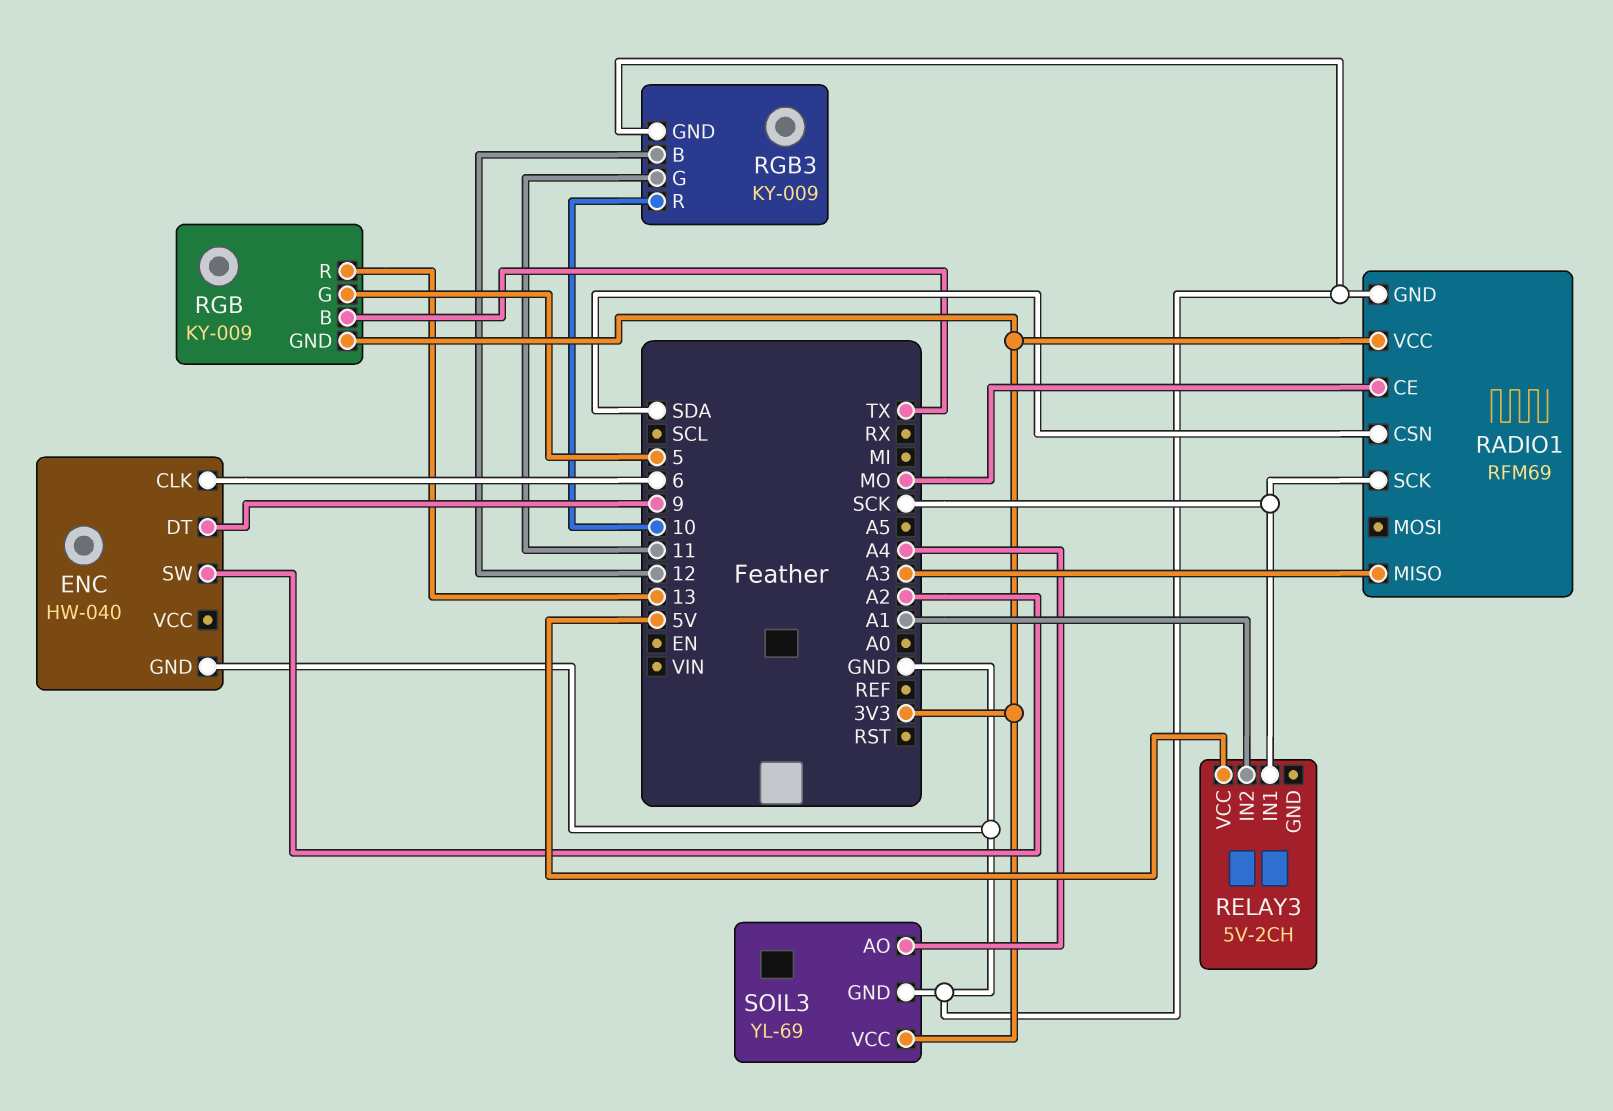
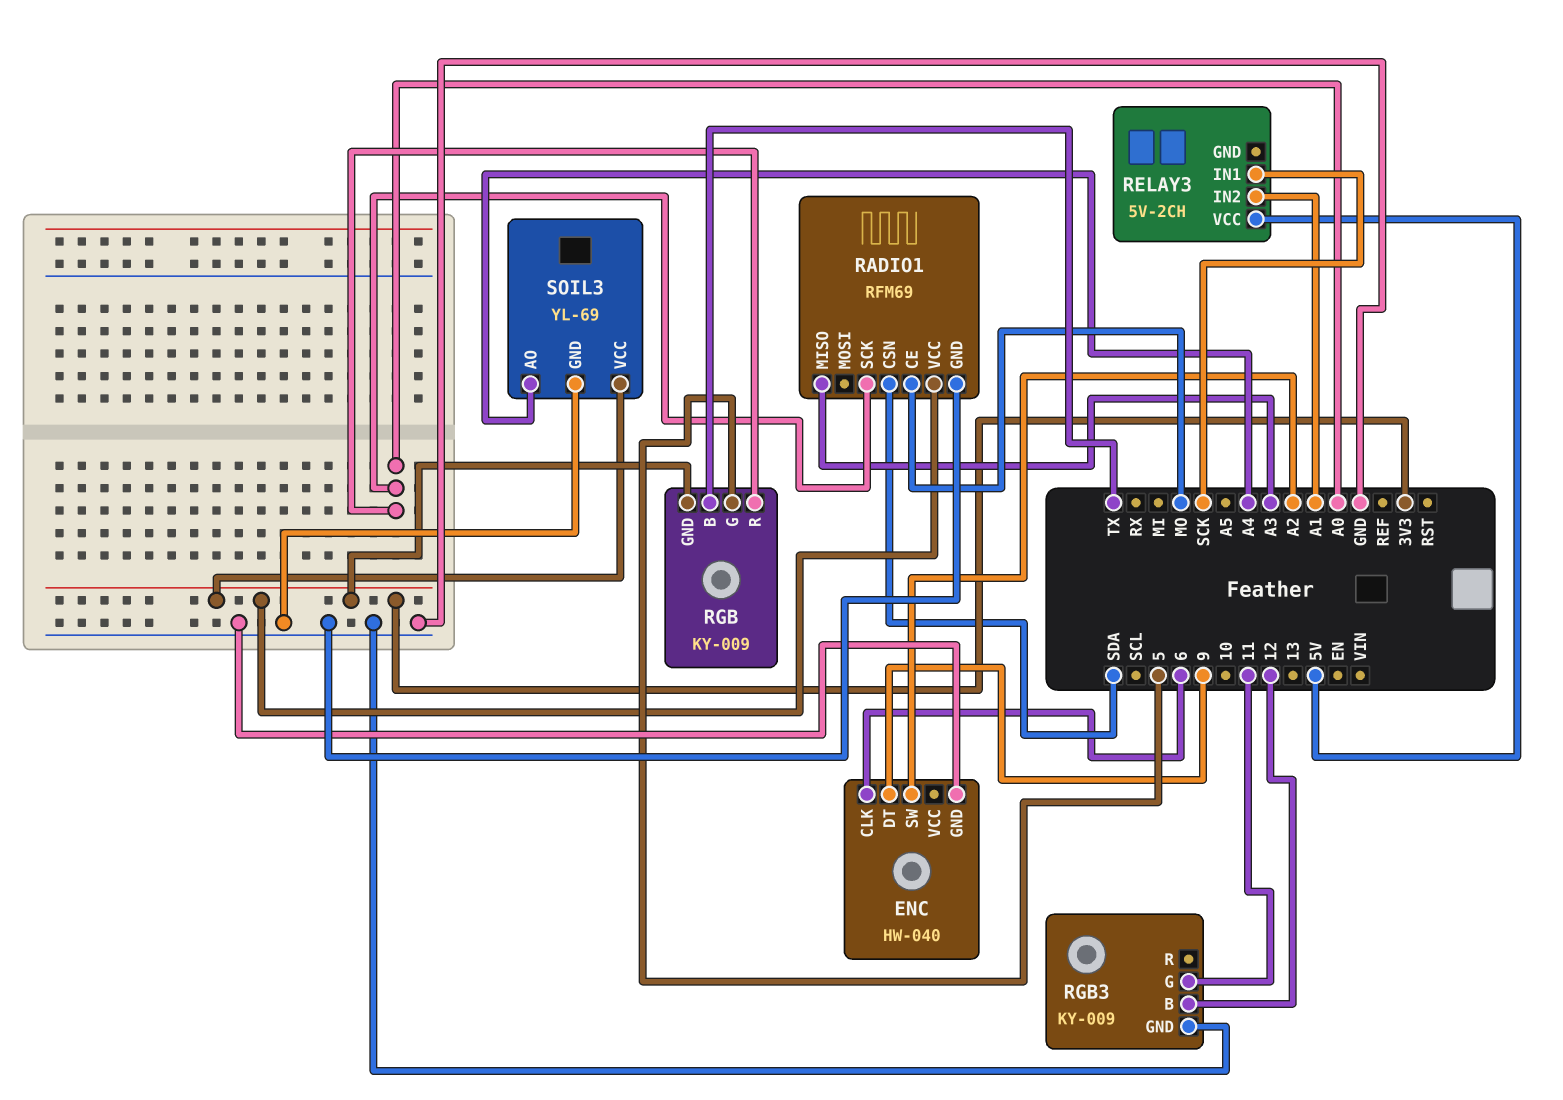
RADIO1 pin SCK: SCK -> A0
RGB pin R: 13 -> A0
RGB3 pin R: 10 -> none

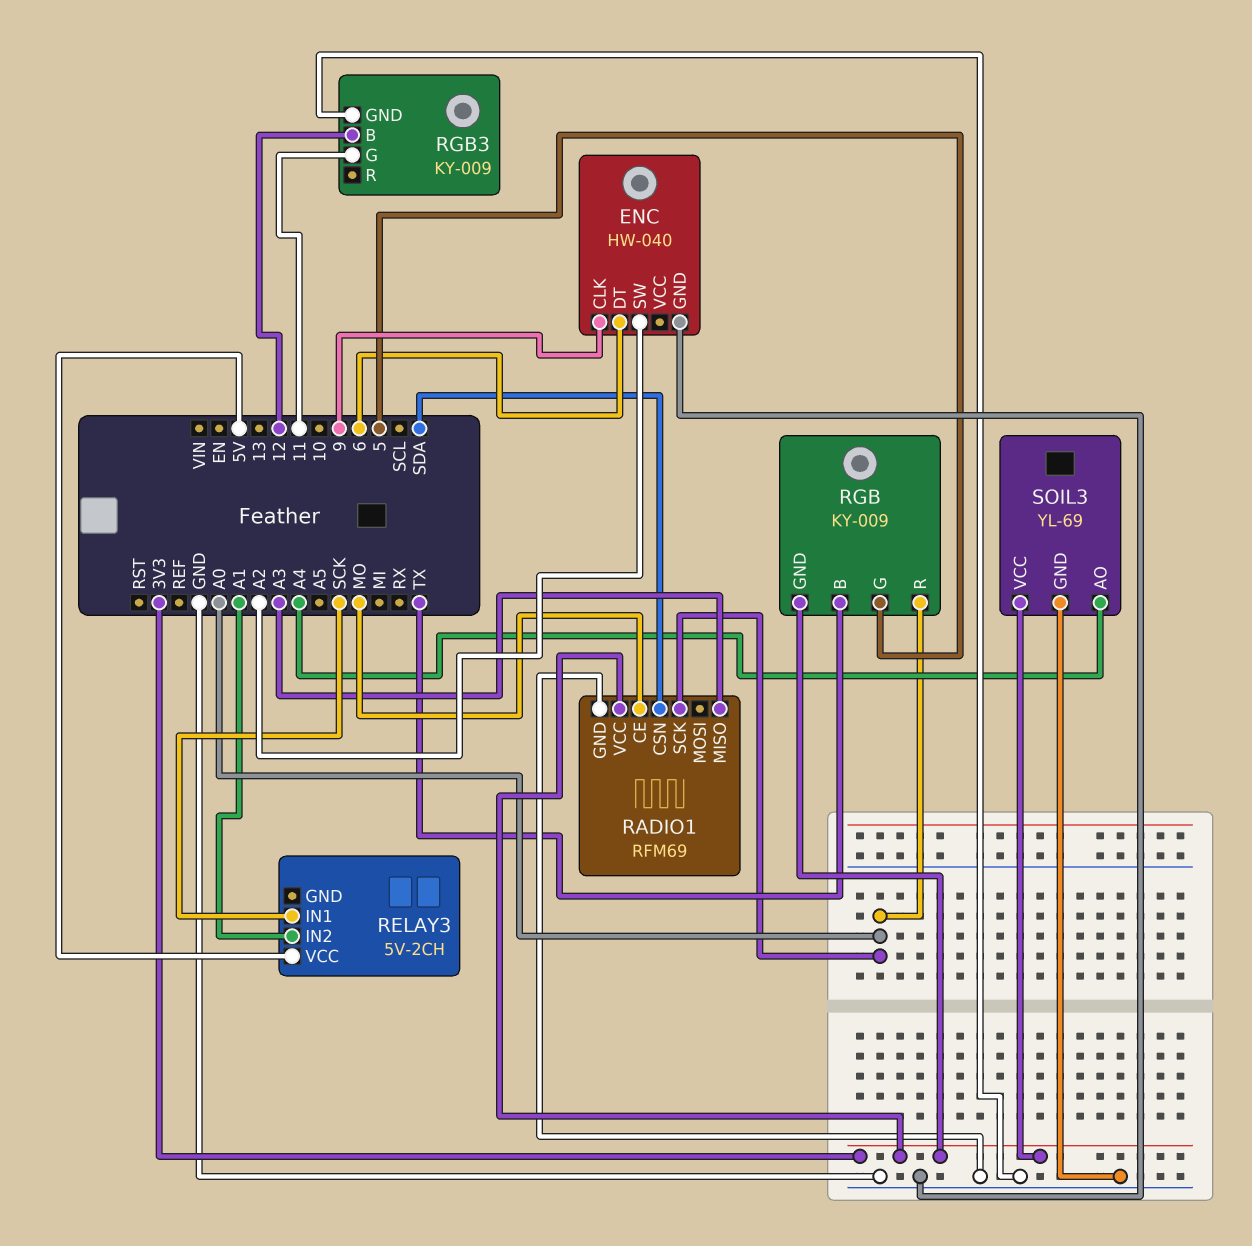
ENC pin CLK: 6 -> 9
ENC pin DT: 9 -> 6

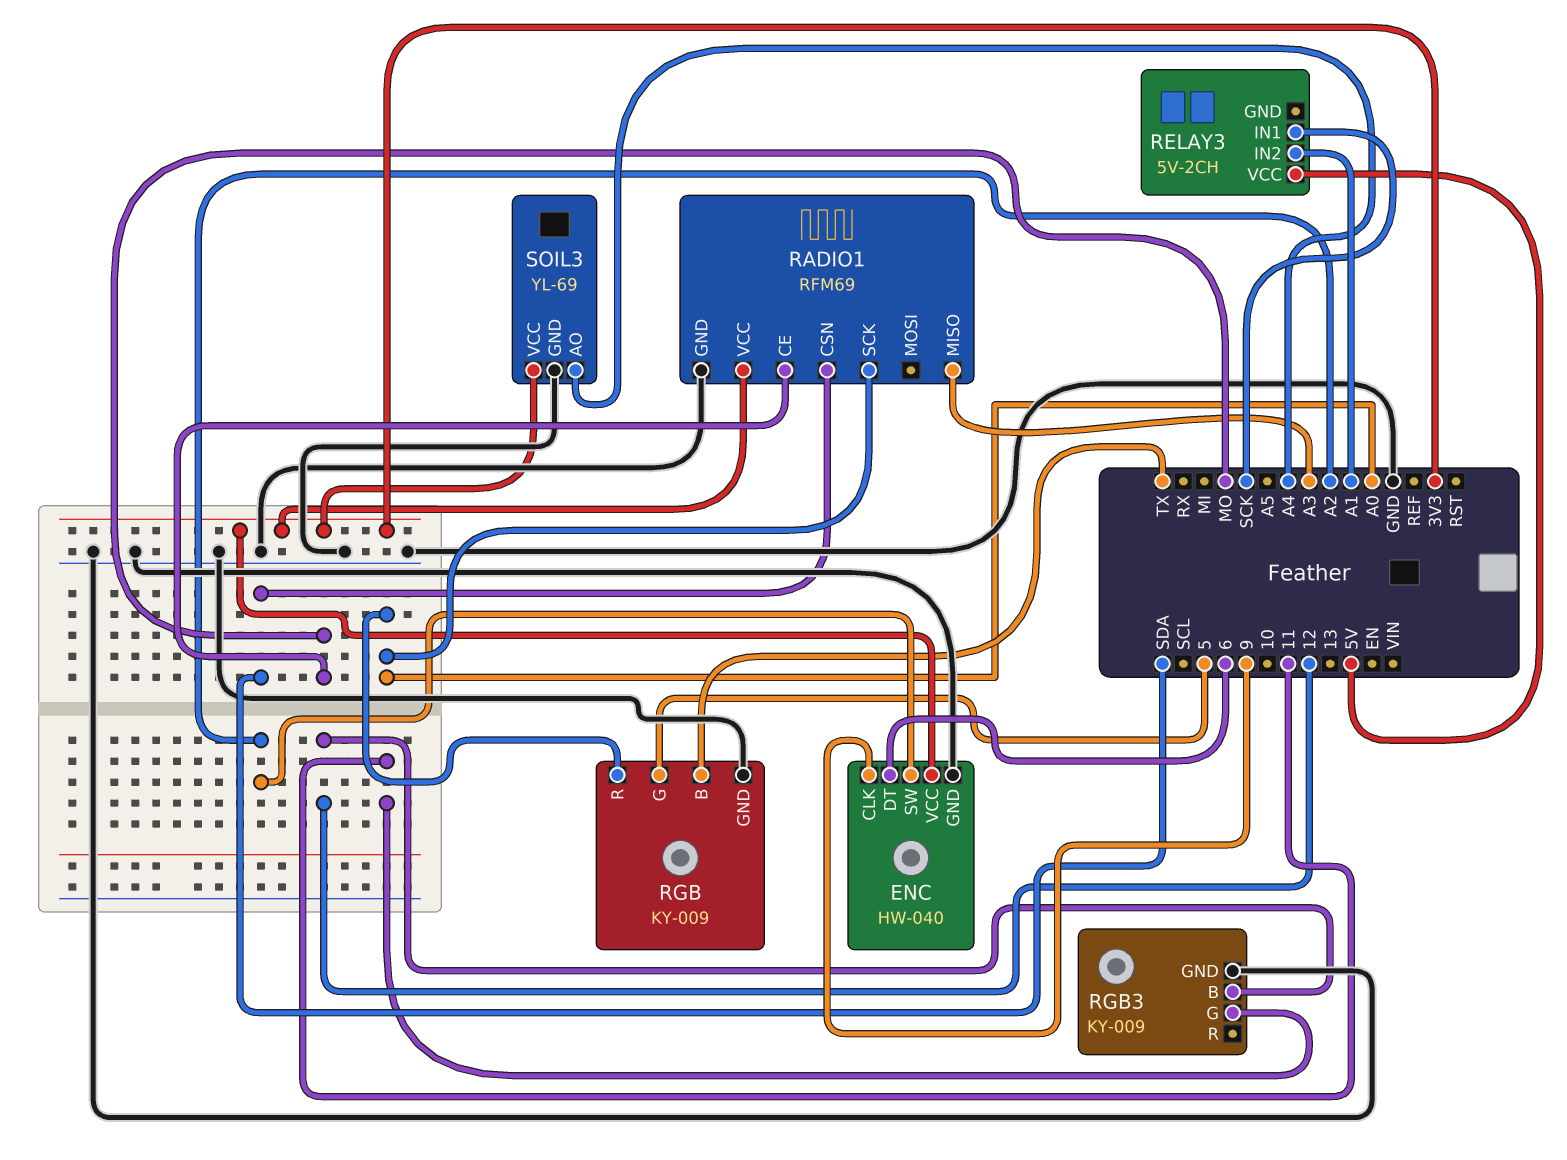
ENC pin VCC: none -> 3V3
RGB pin GND: 3V3 -> GND

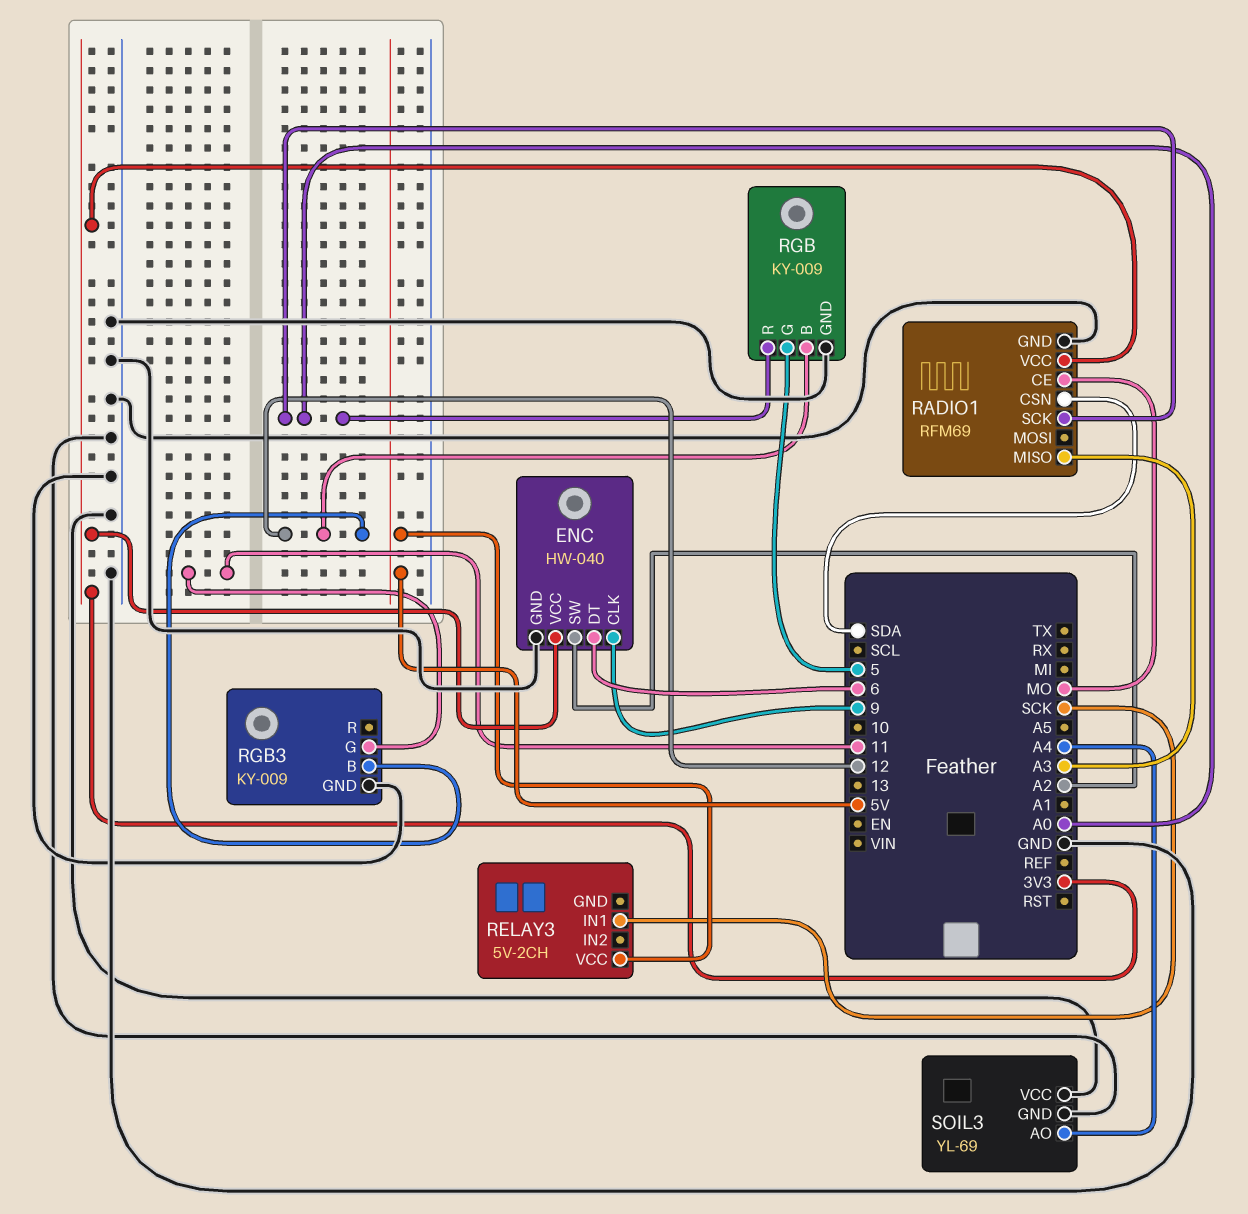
RELAY3 pin IN2: A1 -> none
RGB pin B: TX -> 12
SOIL3 pin VCC: 3V3 -> GND

